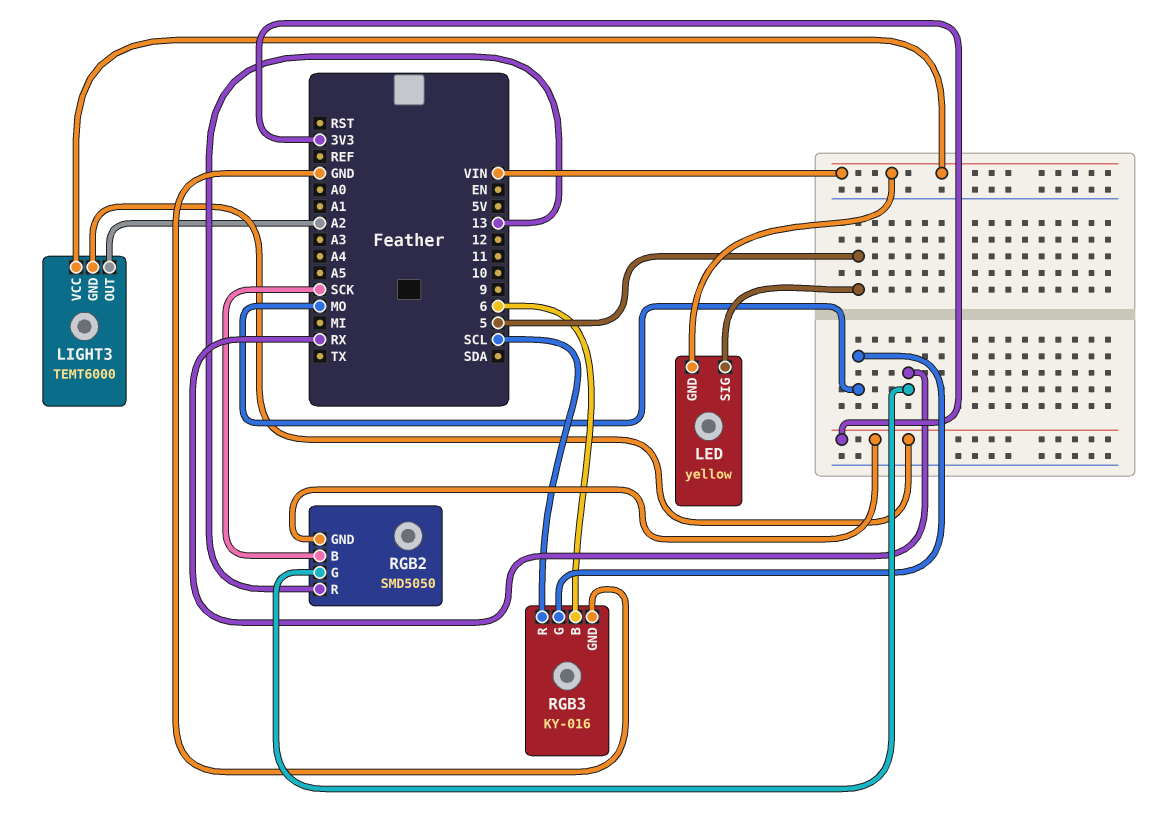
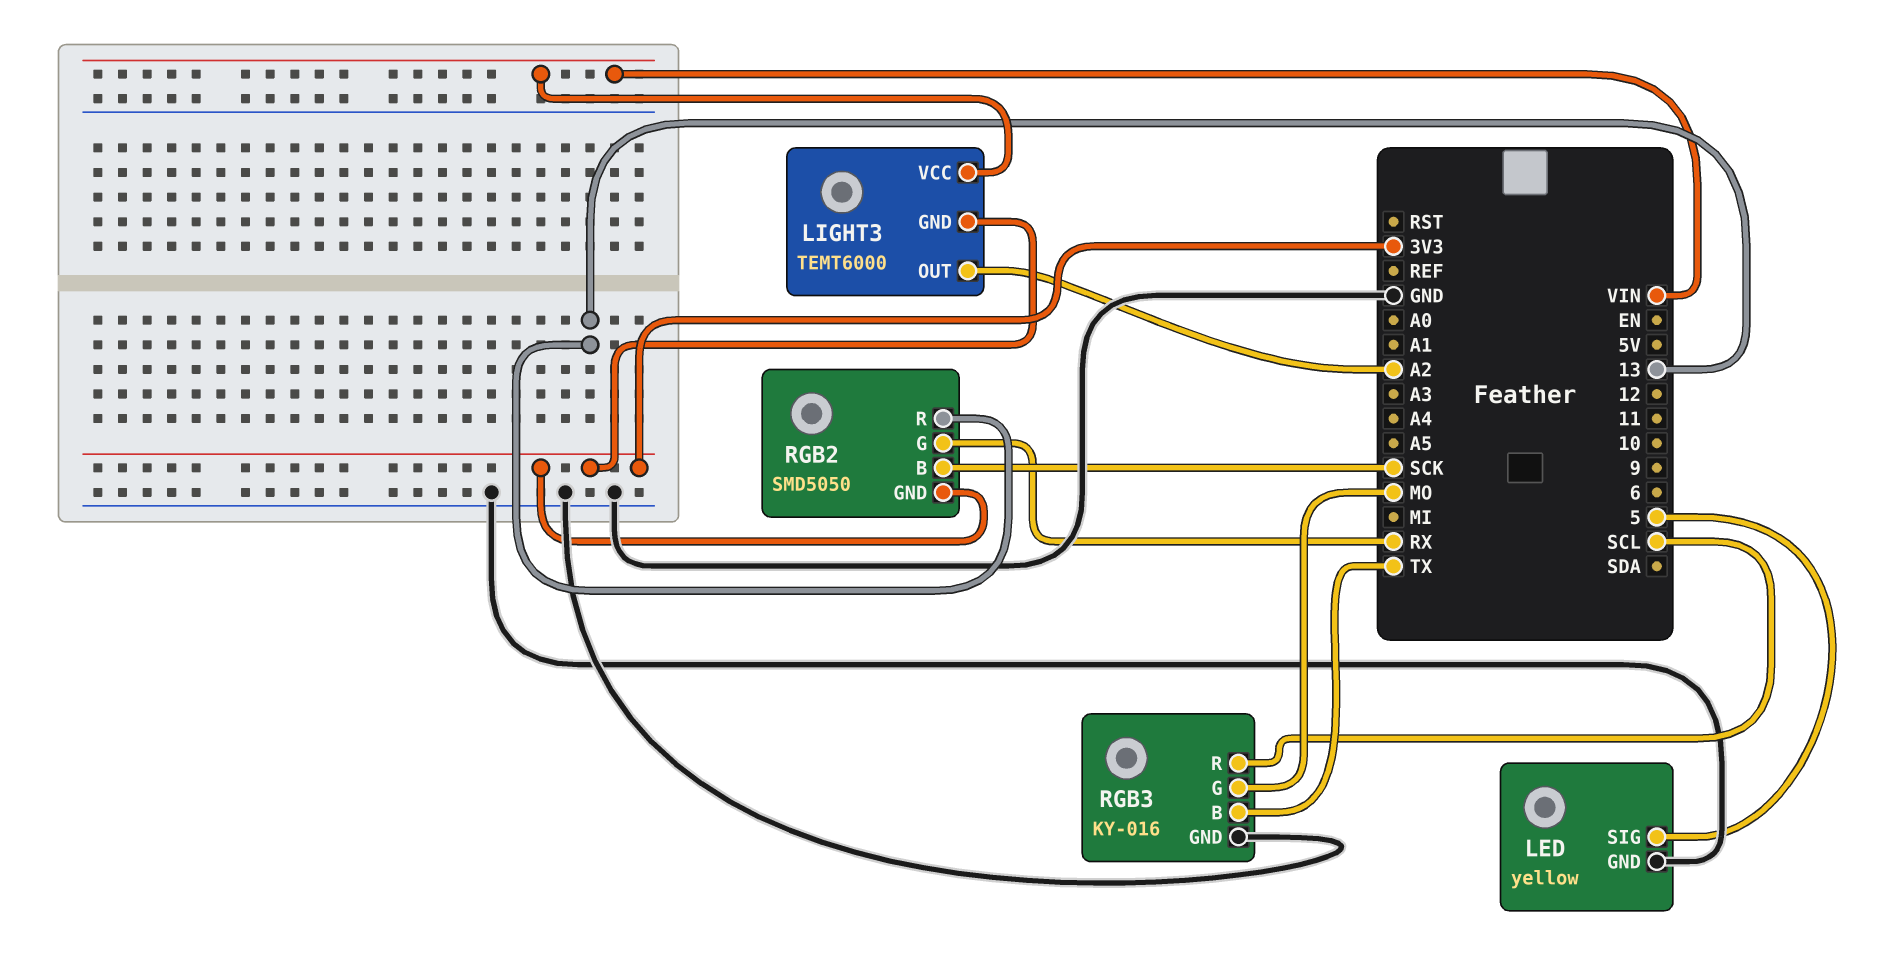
LED pin GND: VIN -> GND
RGB3 pin B: 6 -> TX

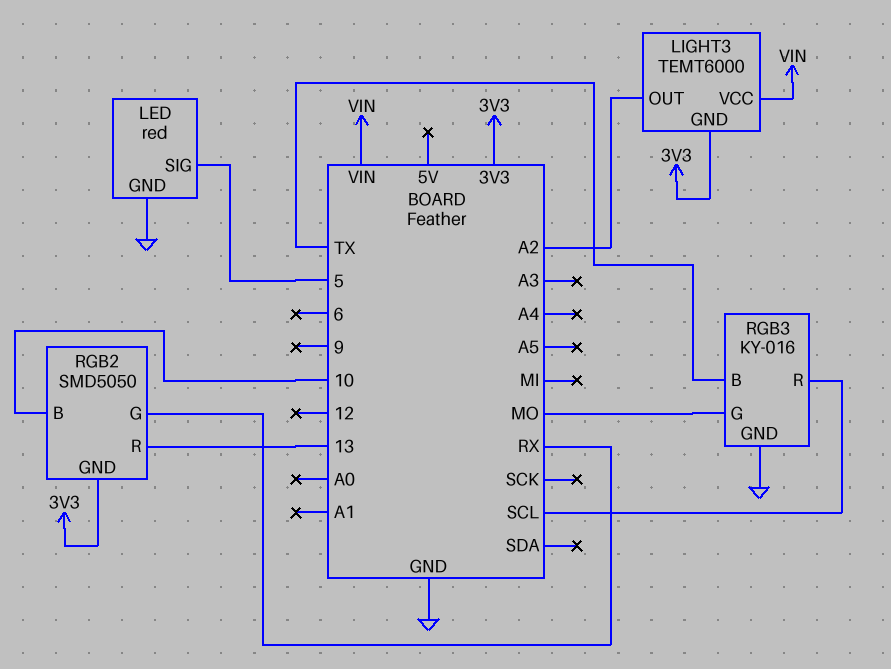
LED: yellow -> red
RGB2 pin B: SCK -> 10

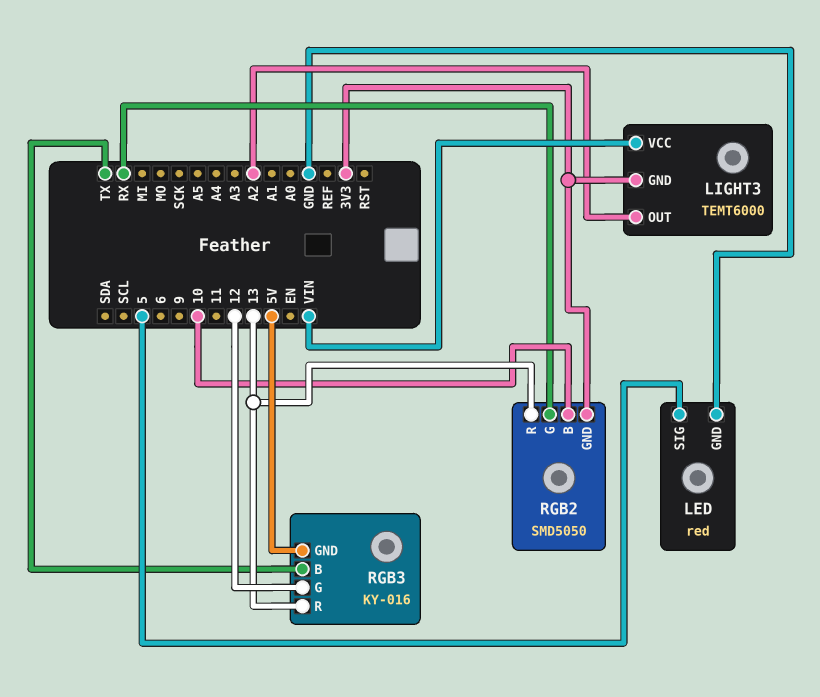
RGB3 pin G: MO -> 12
RGB3 pin GND: GND -> 5V
RGB3 pin R: SCL -> 13

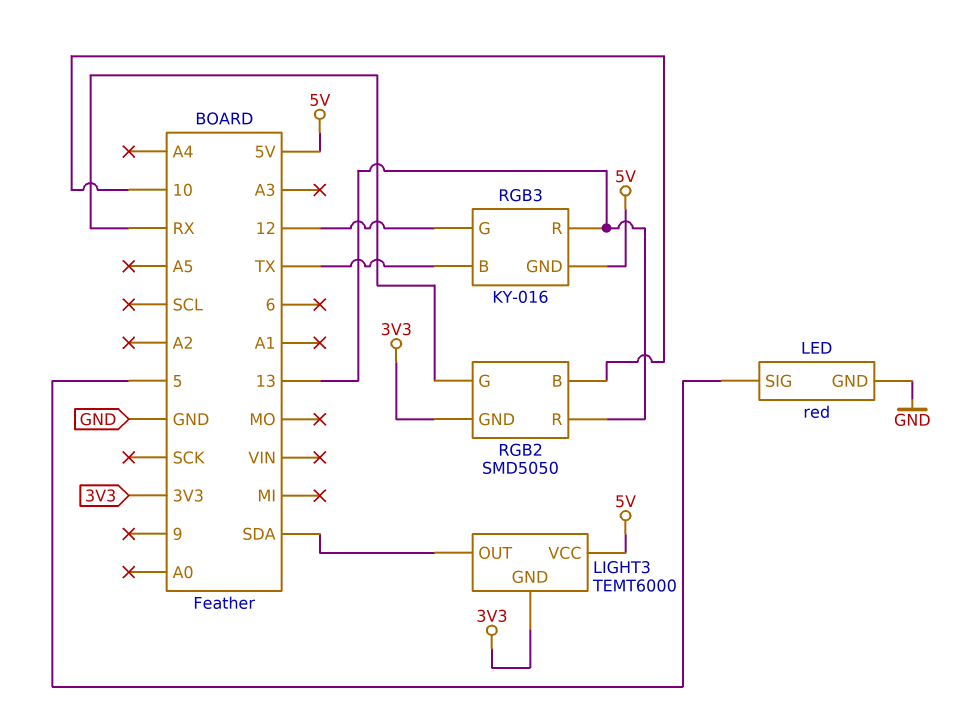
LIGHT3 pin OUT: A2 -> SDA
LIGHT3 pin VCC: VIN -> 5V

